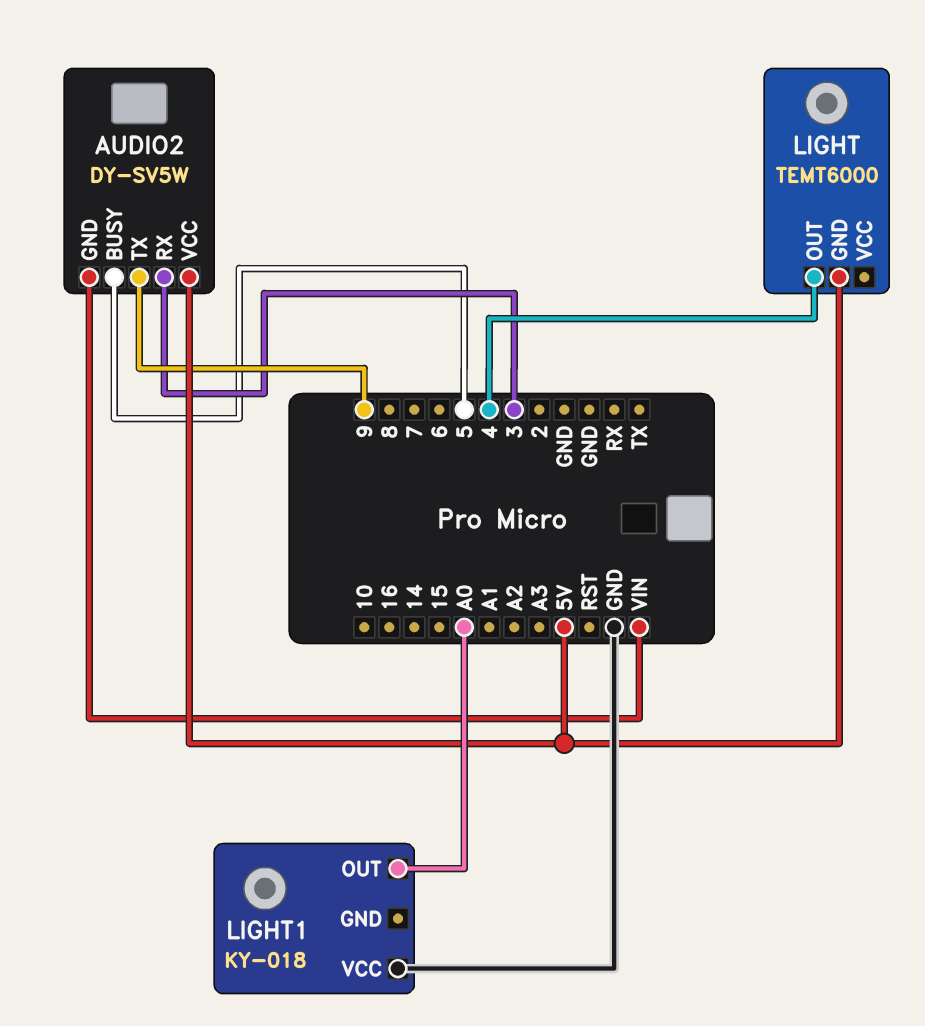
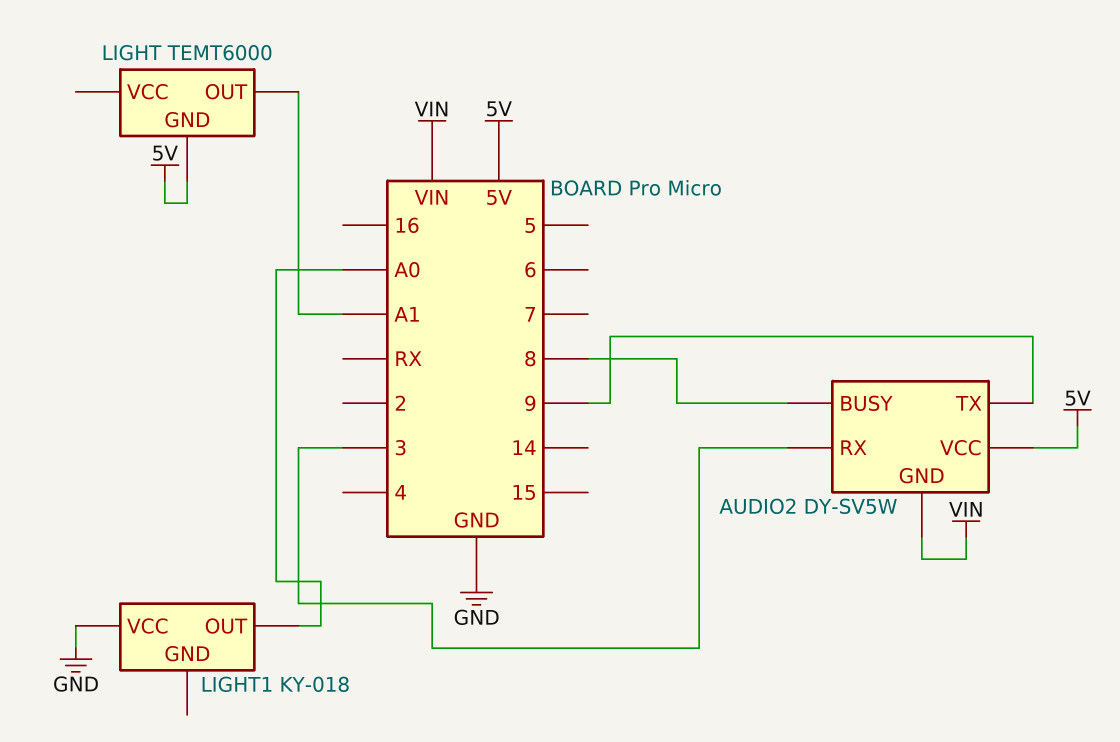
AUDIO2 pin BUSY: 5 -> 8
LIGHT pin OUT: 4 -> A1

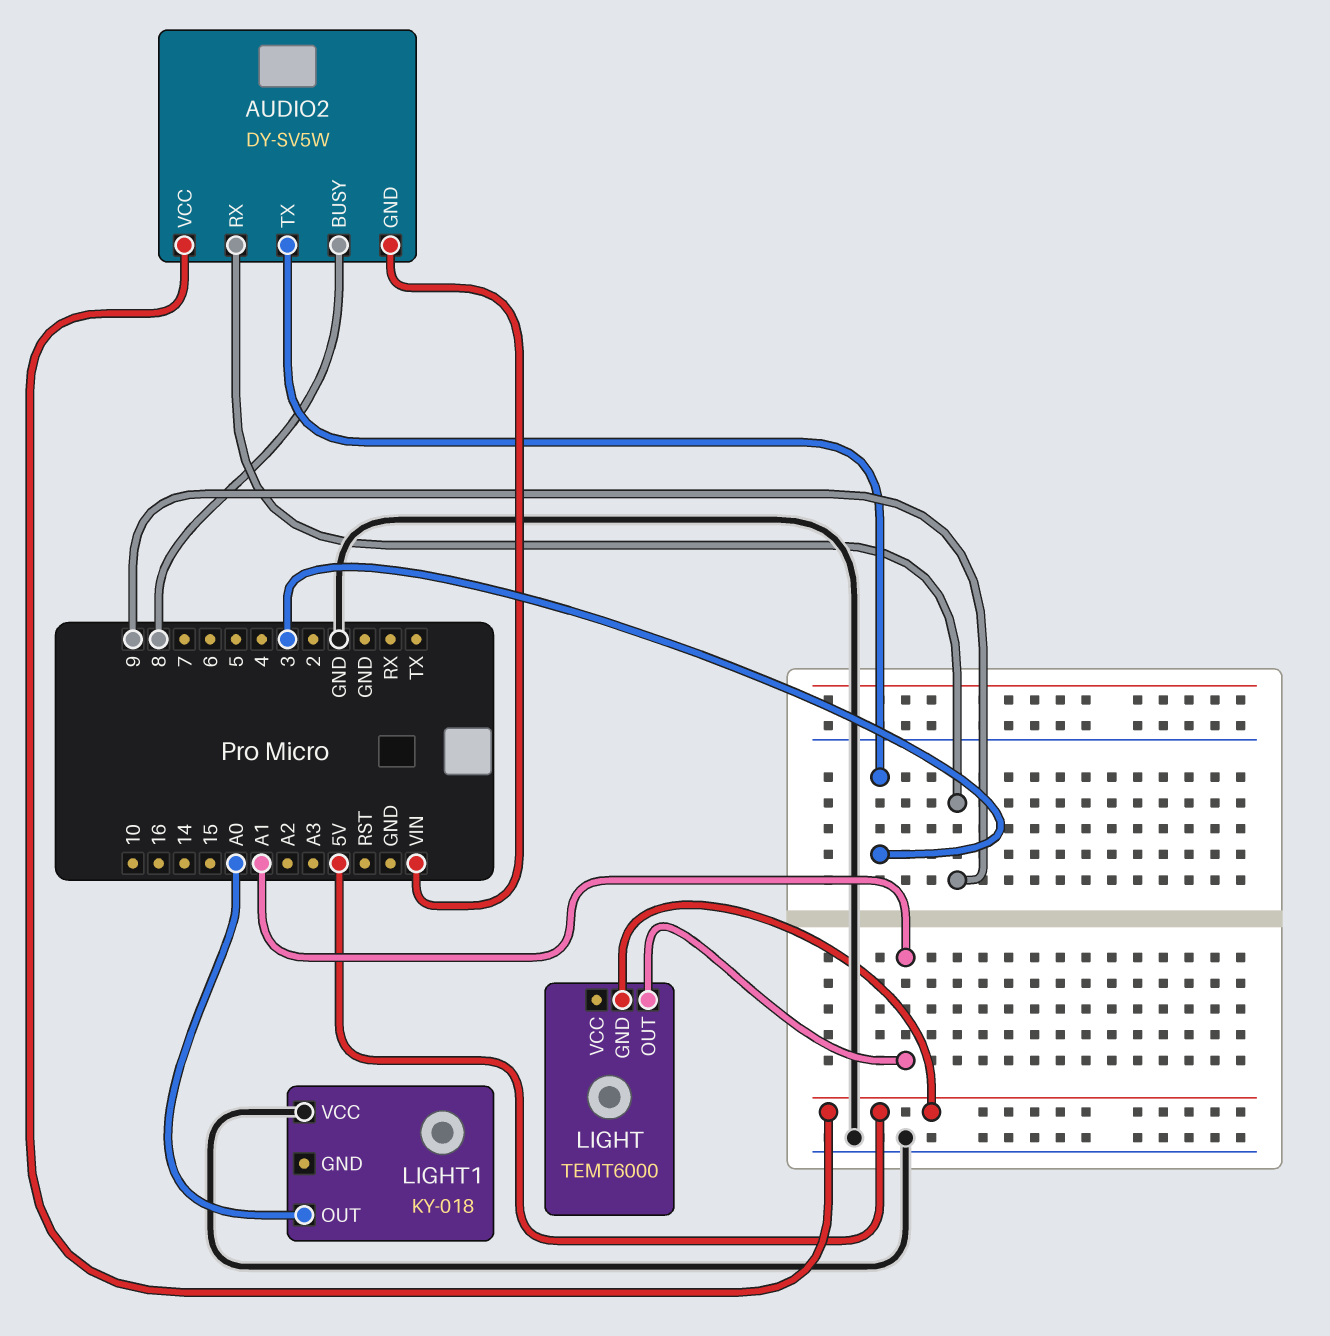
AUDIO2 pin RX: 3 -> 9
AUDIO2 pin TX: 9 -> 3

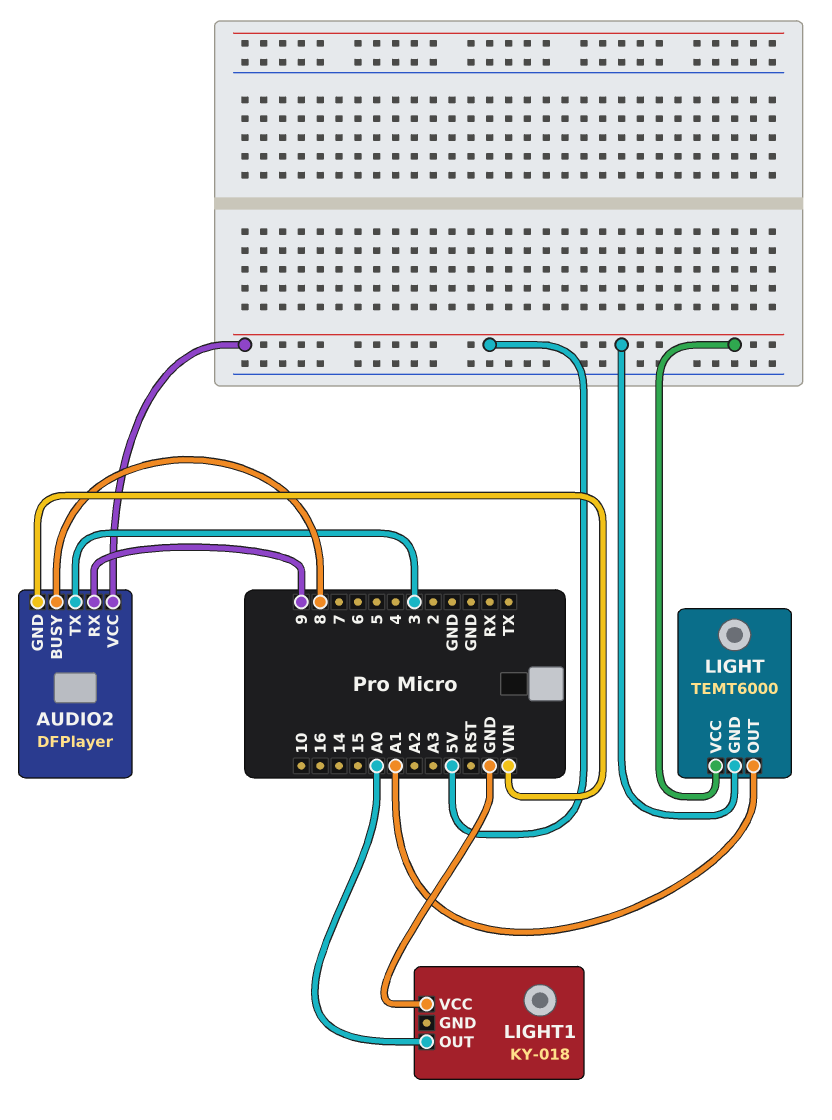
AUDIO2: DY-SV5W -> DFPlayer
LIGHT pin VCC: none -> 5V

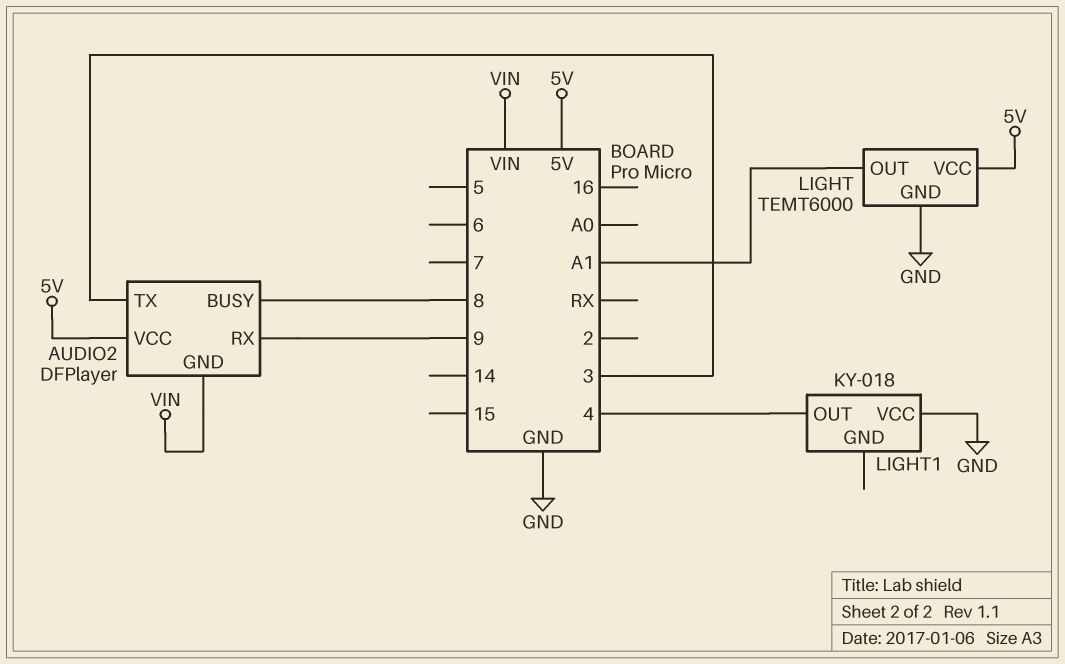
LIGHT pin GND: 5V -> GND
LIGHT1 pin OUT: A0 -> 4

